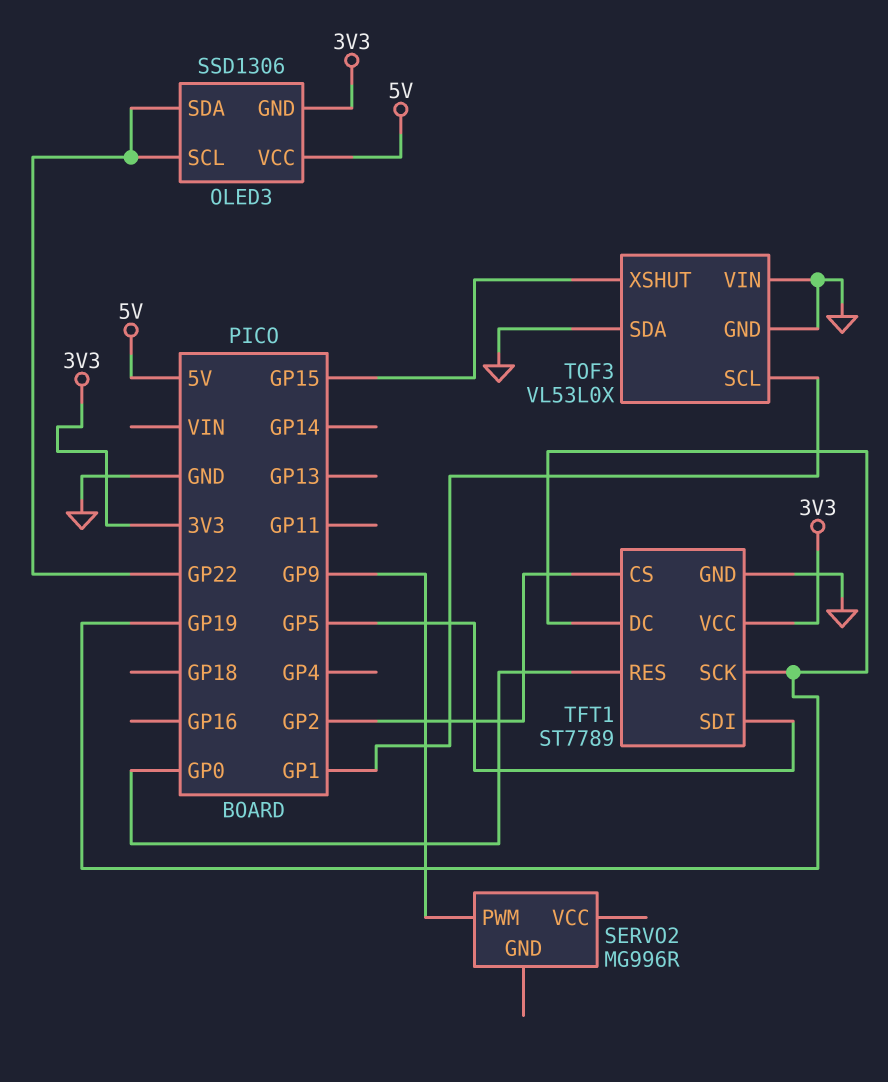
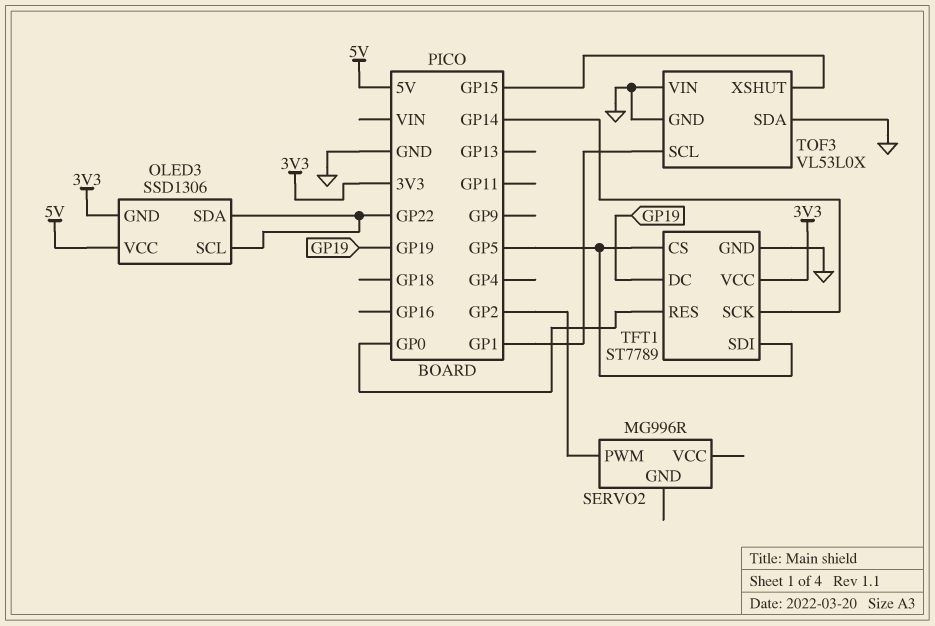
SERVO2 pin PWM: GP9 -> GP2
TFT1 pin CS: GP2 -> GP5
TFT1 pin SCK: GP19 -> GP14

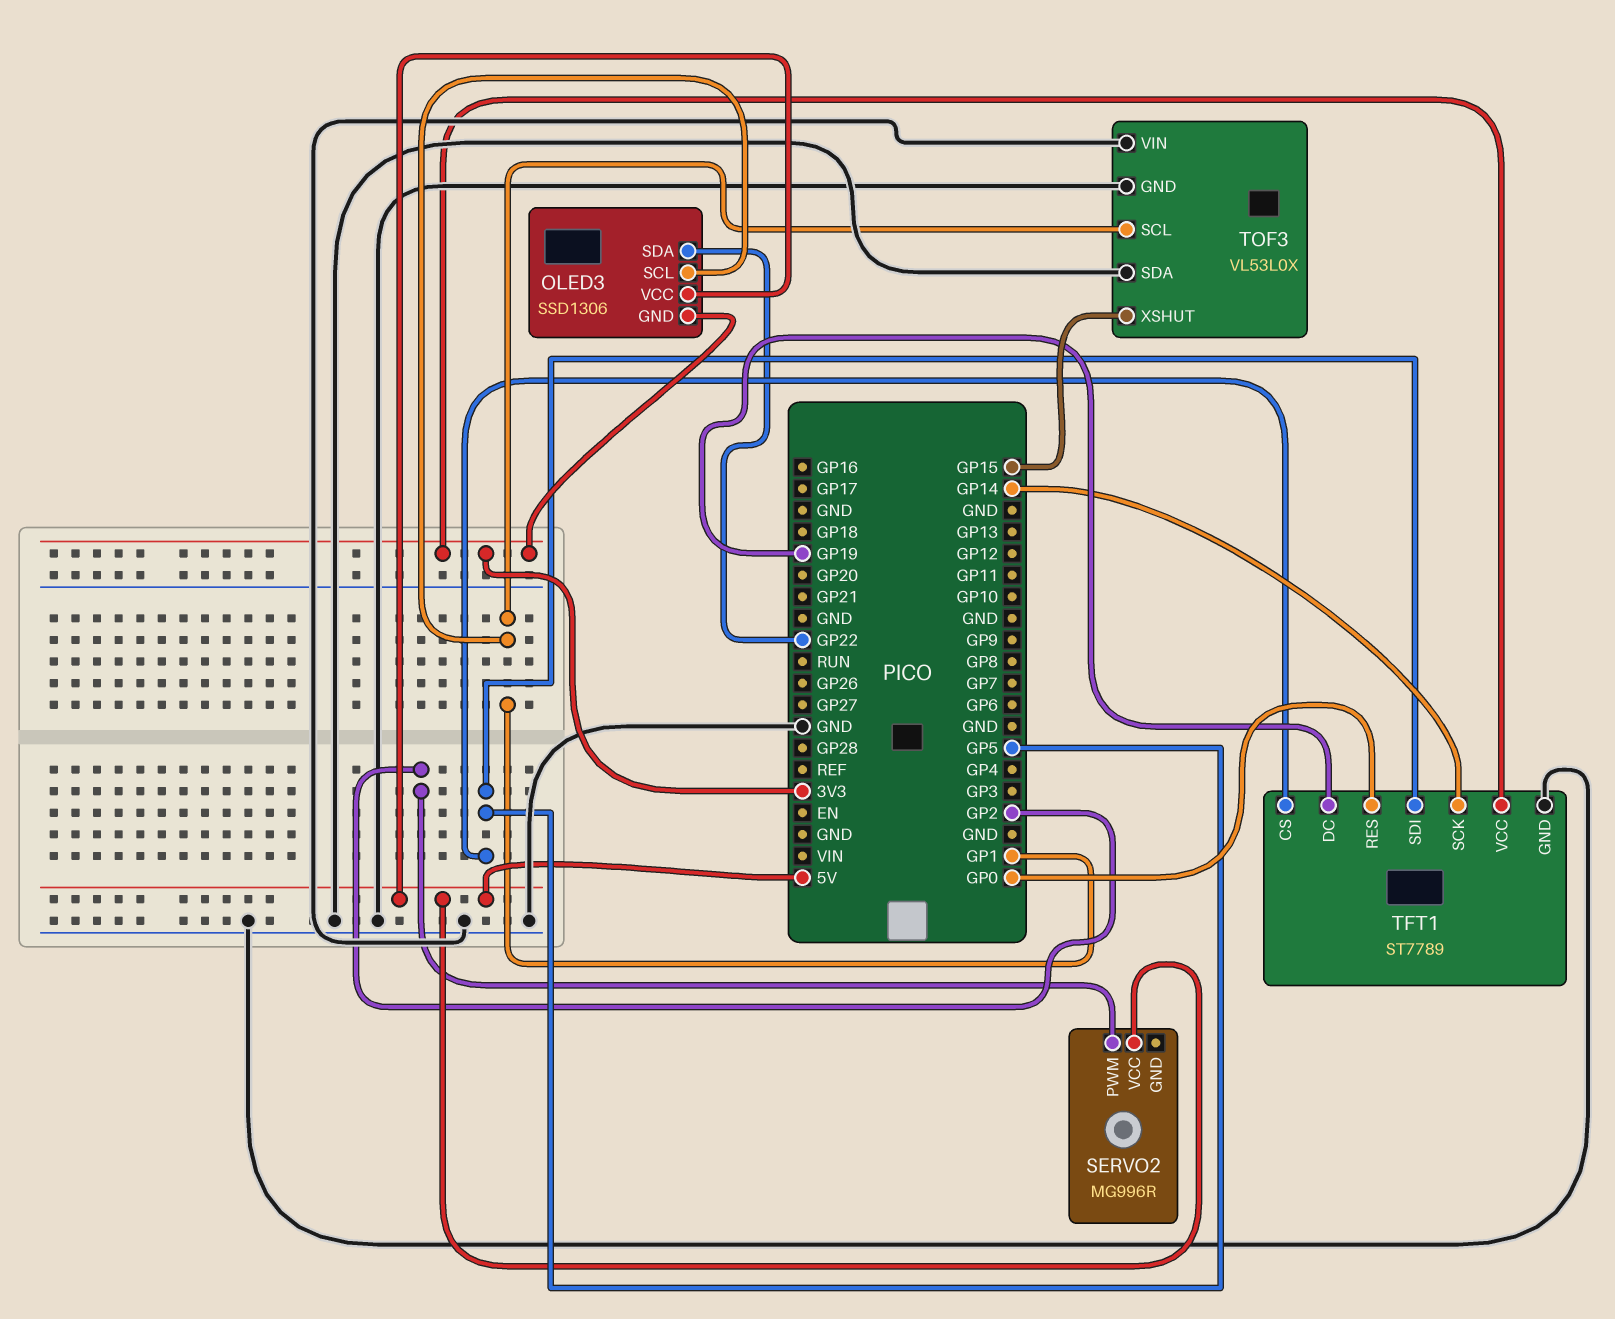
OLED3 pin SCL: GP22 -> GP1
SERVO2 pin VCC: none -> 5V

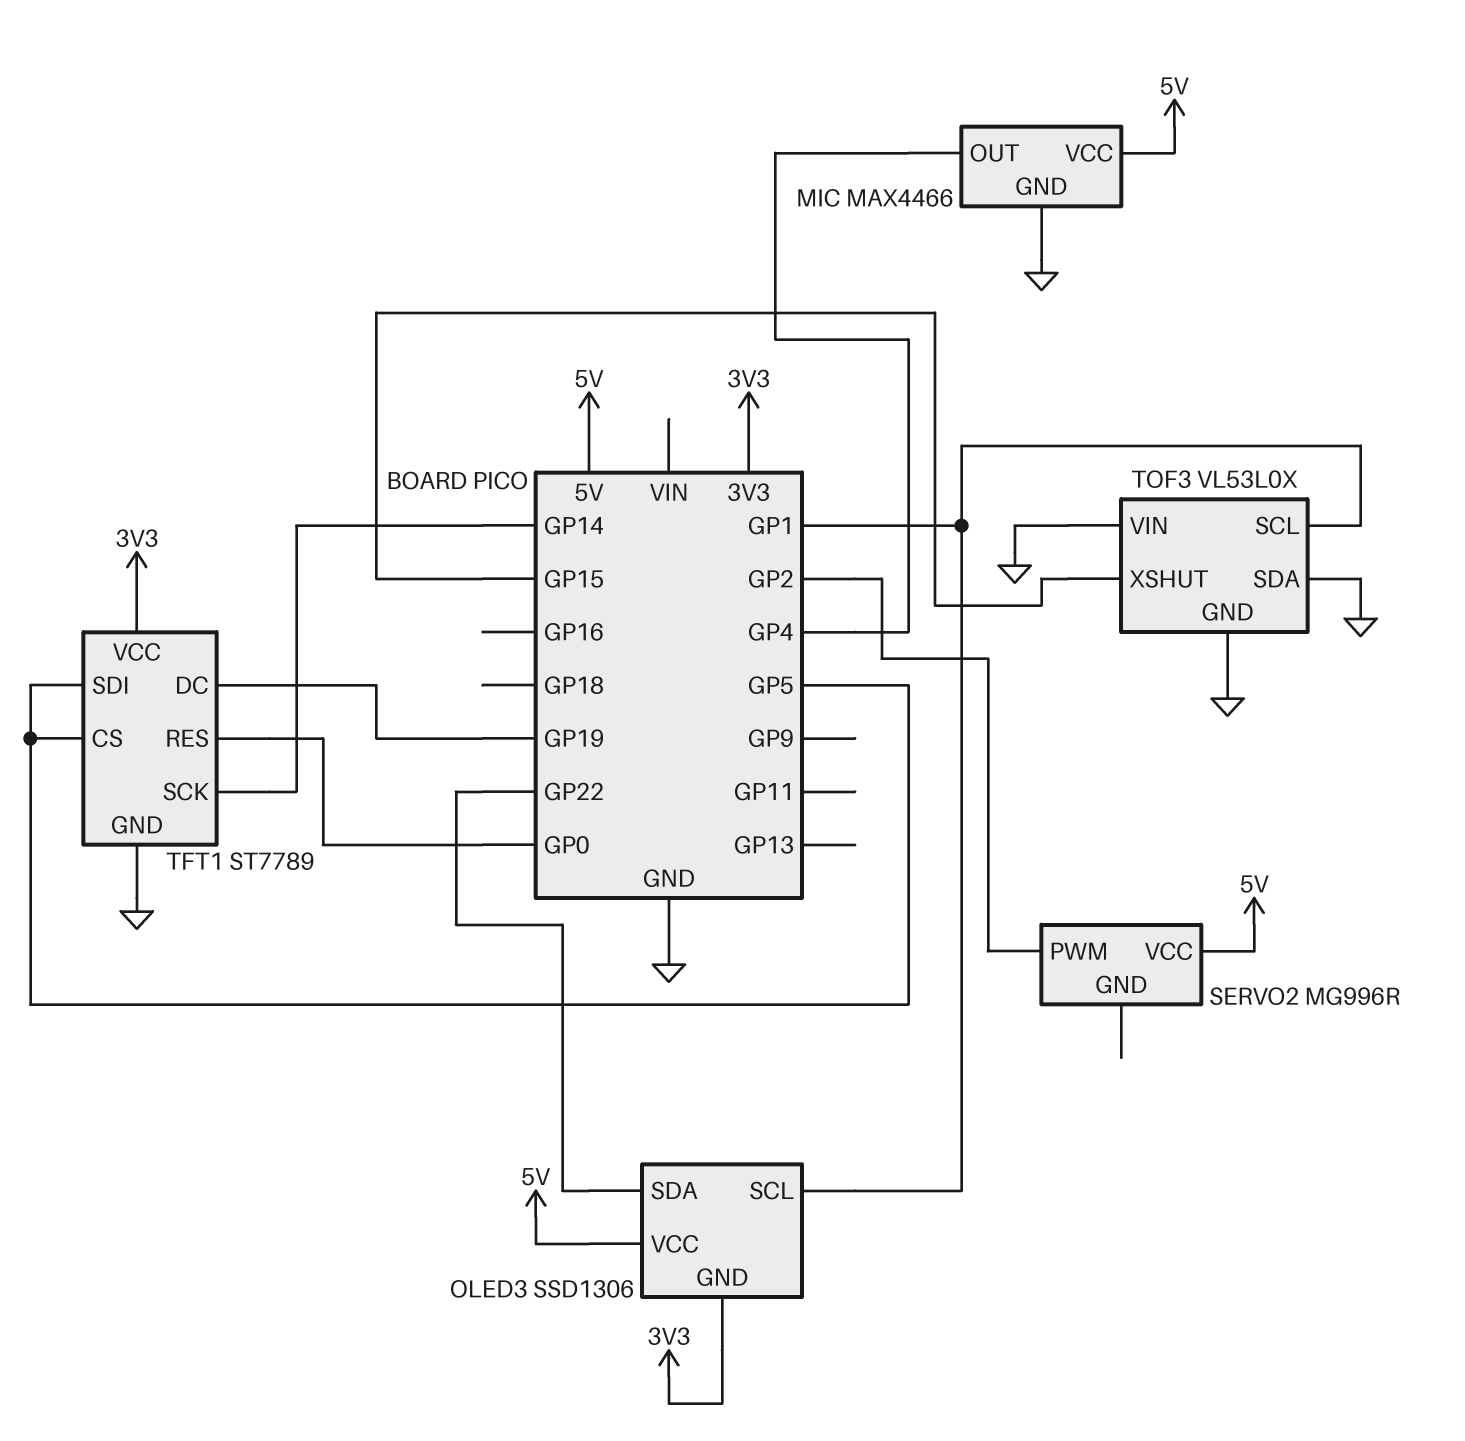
MIC: none -> MAX4466
MIC pin GND: none -> GND
MIC pin OUT: none -> GP4
MIC pin VCC: none -> 5V

